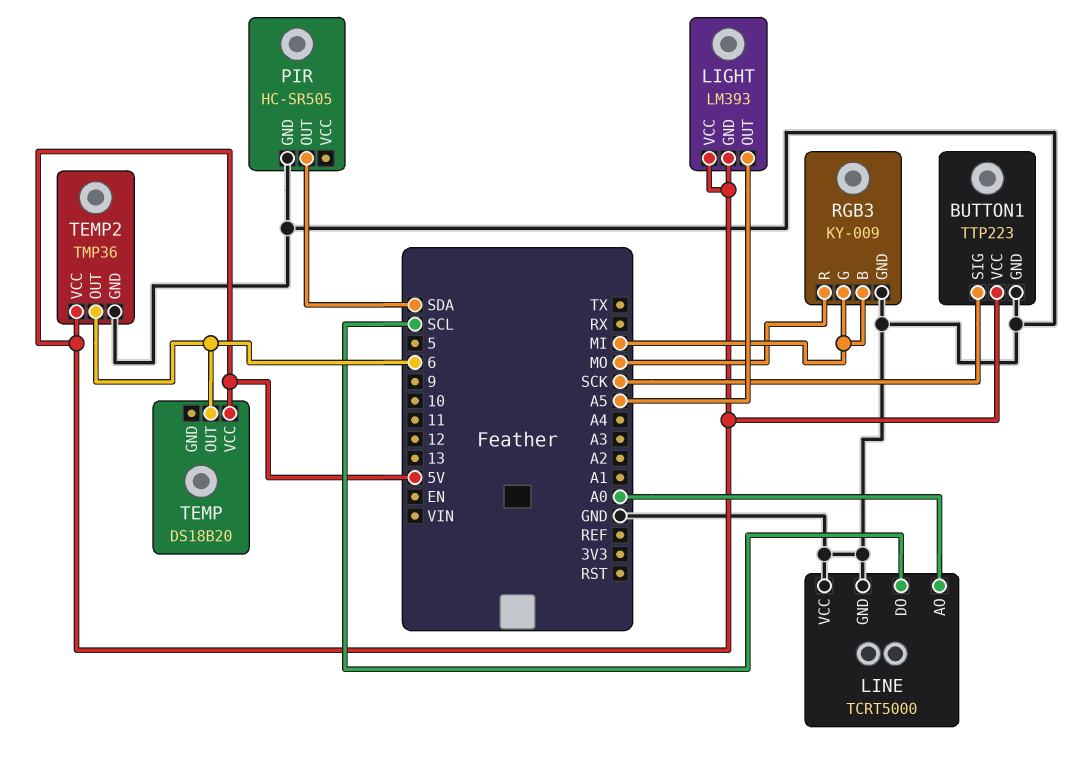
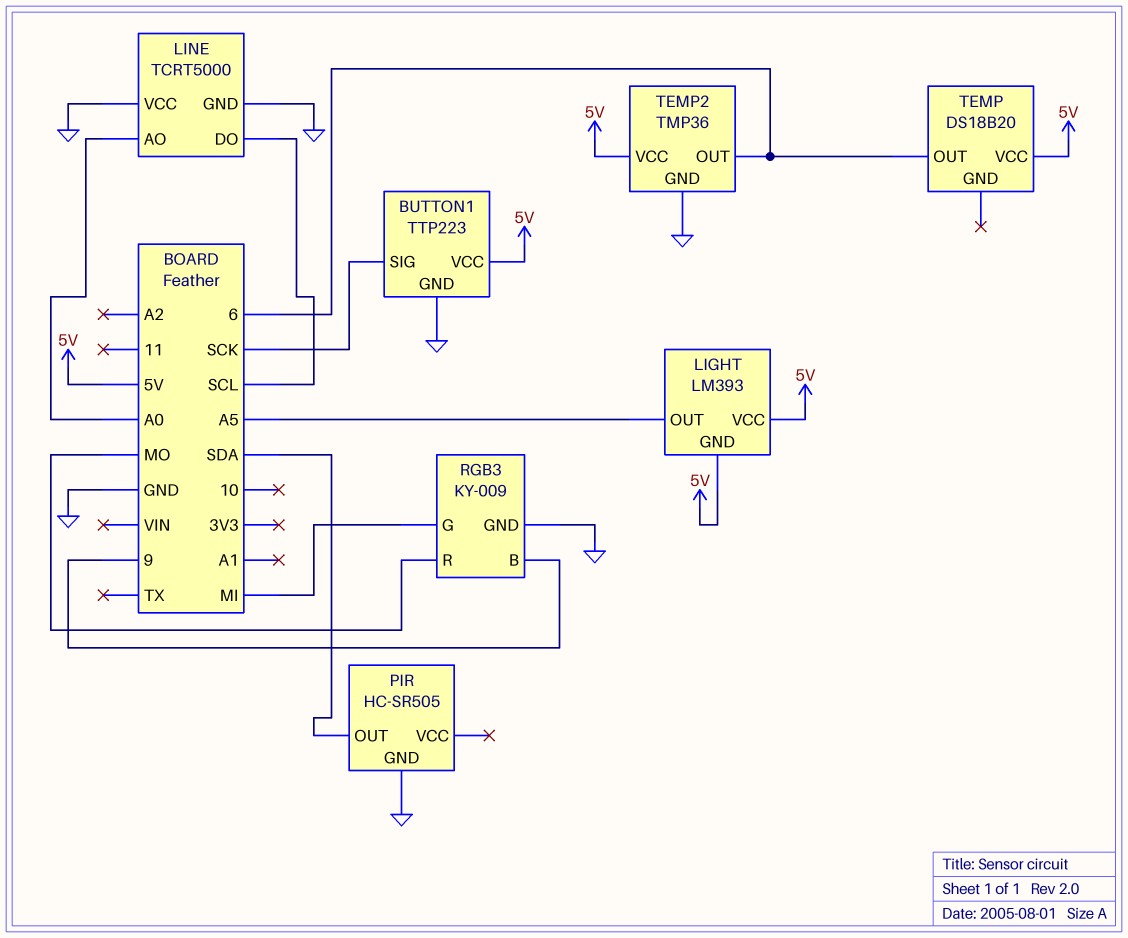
RGB3 pin B: MI -> 9

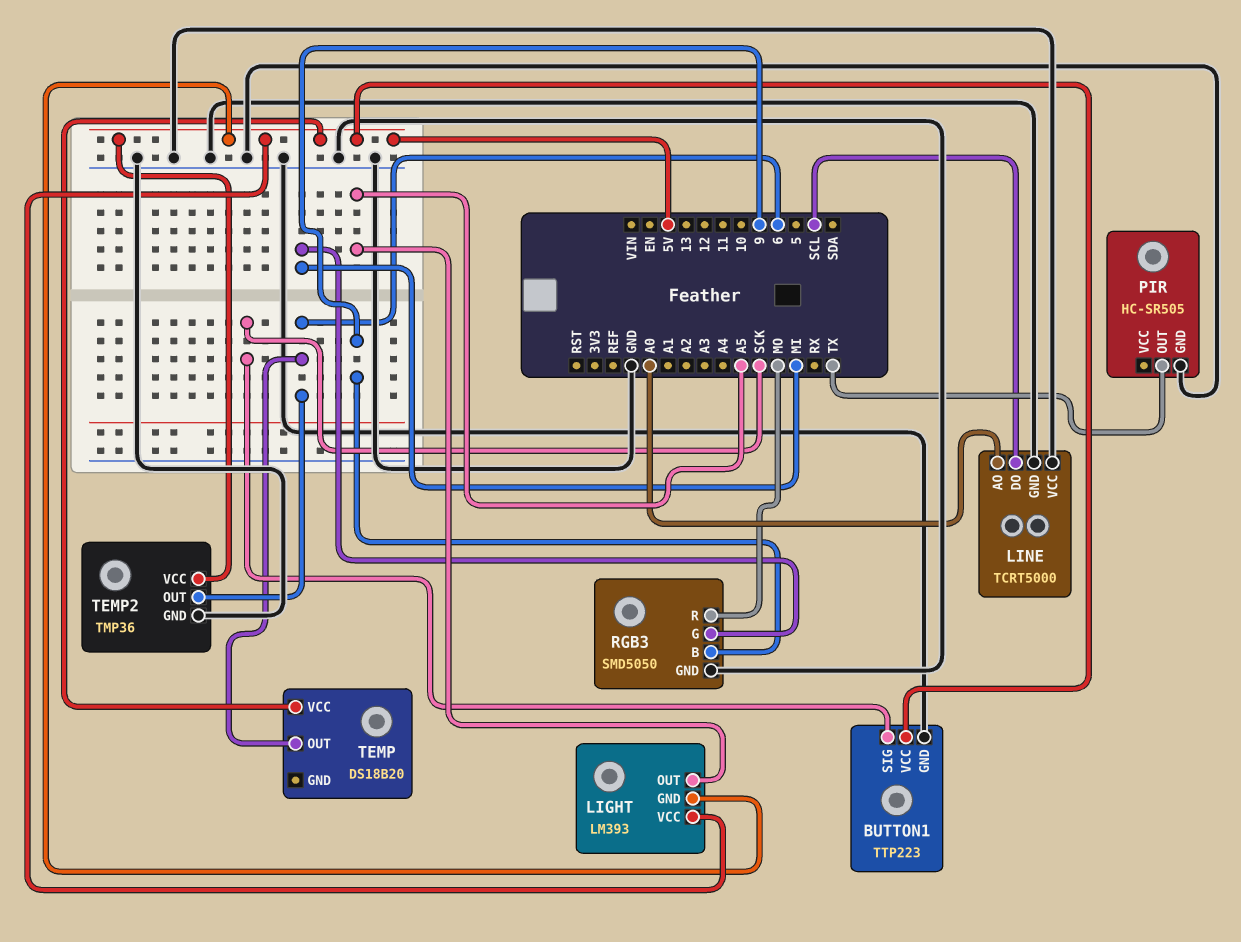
PIR pin OUT: SDA -> TX
RGB3: KY-009 -> SMD5050

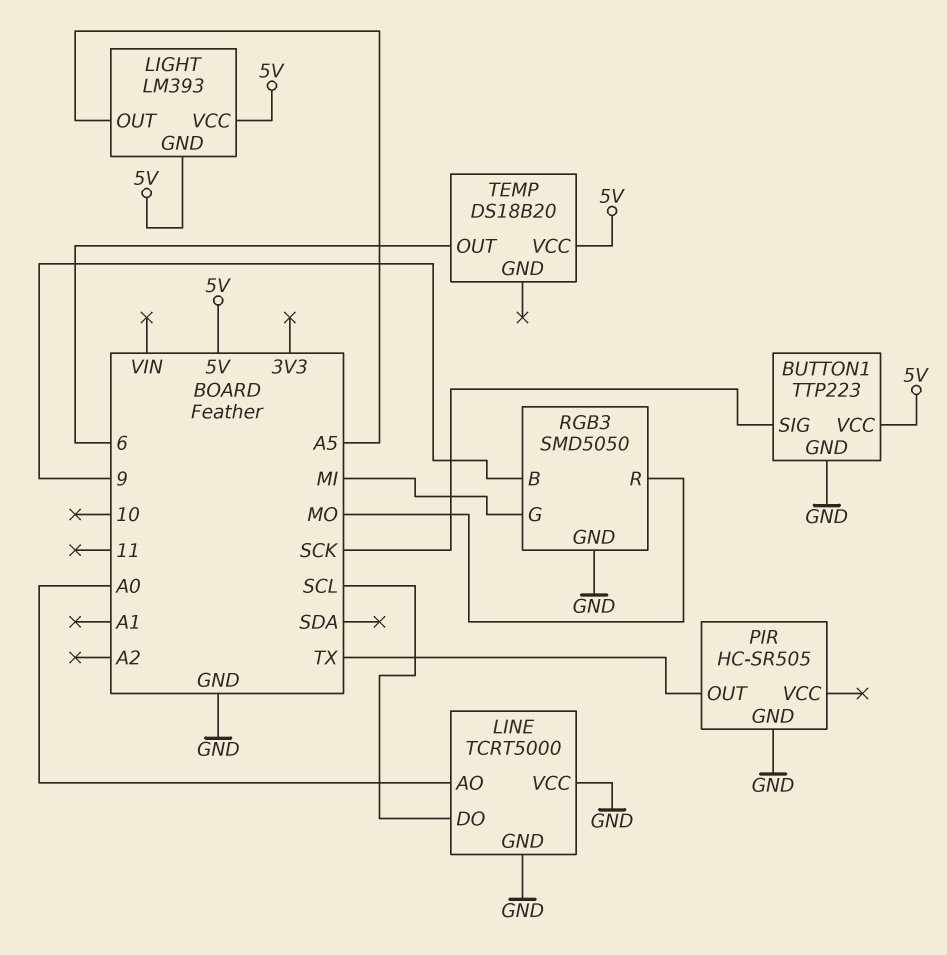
TEMP2: TMP36 -> none
TEMP2 pin GND: GND -> none
TEMP2 pin OUT: 6 -> none
TEMP2 pin VCC: 5V -> none

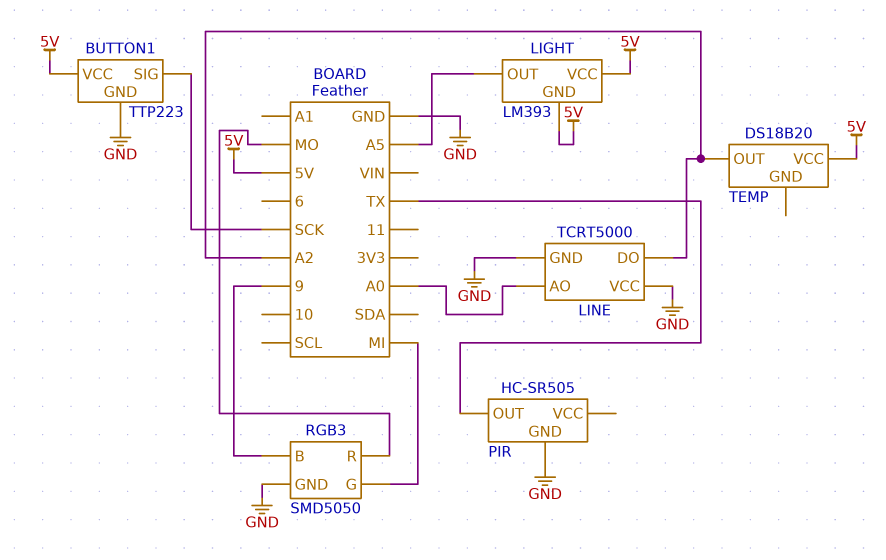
LINE pin DO: SCL -> A2
TEMP pin OUT: 6 -> A2

